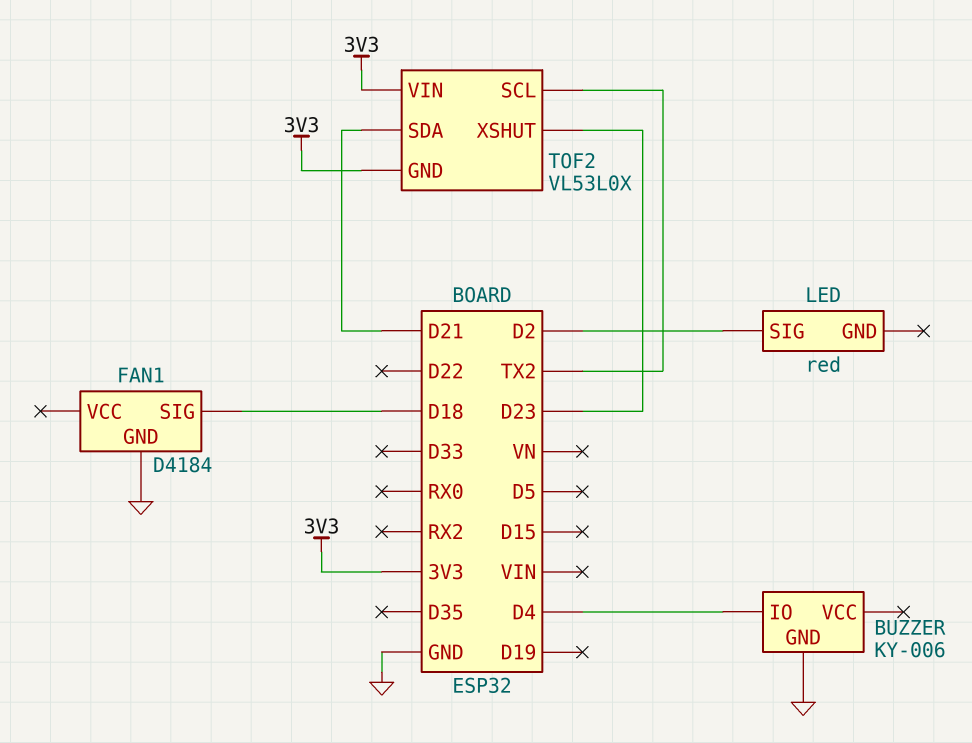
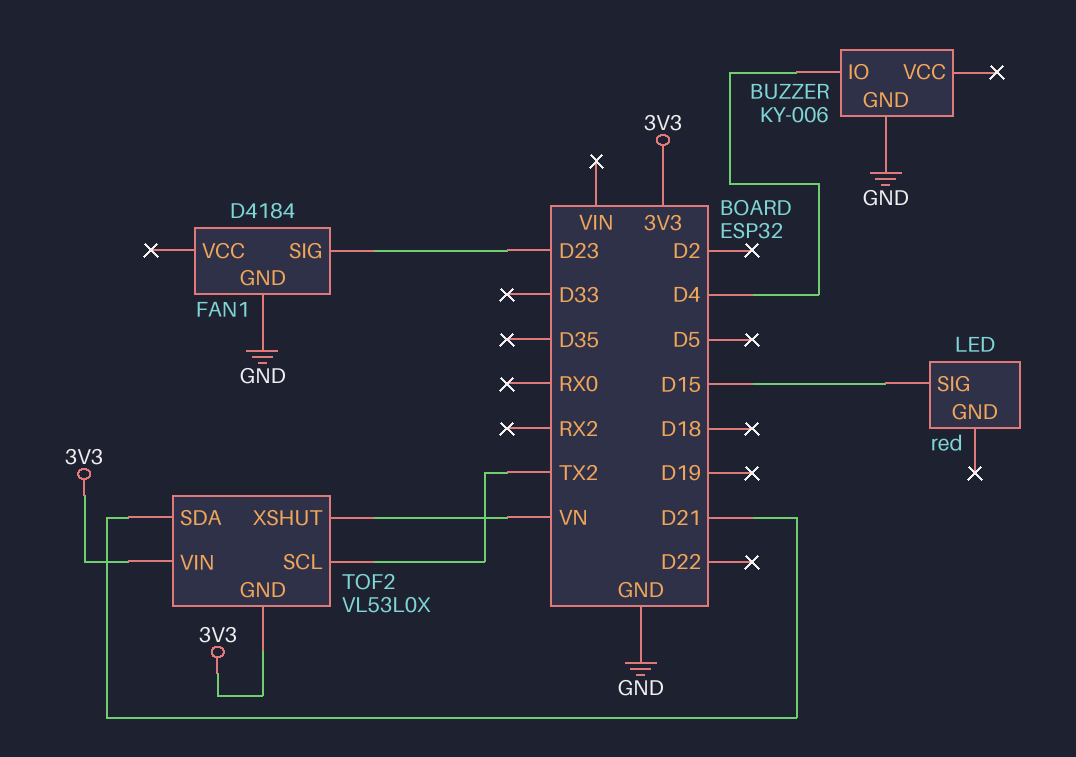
FAN1 pin SIG: D18 -> D23
LED pin SIG: D2 -> D15
TOF2 pin XSHUT: D23 -> VN

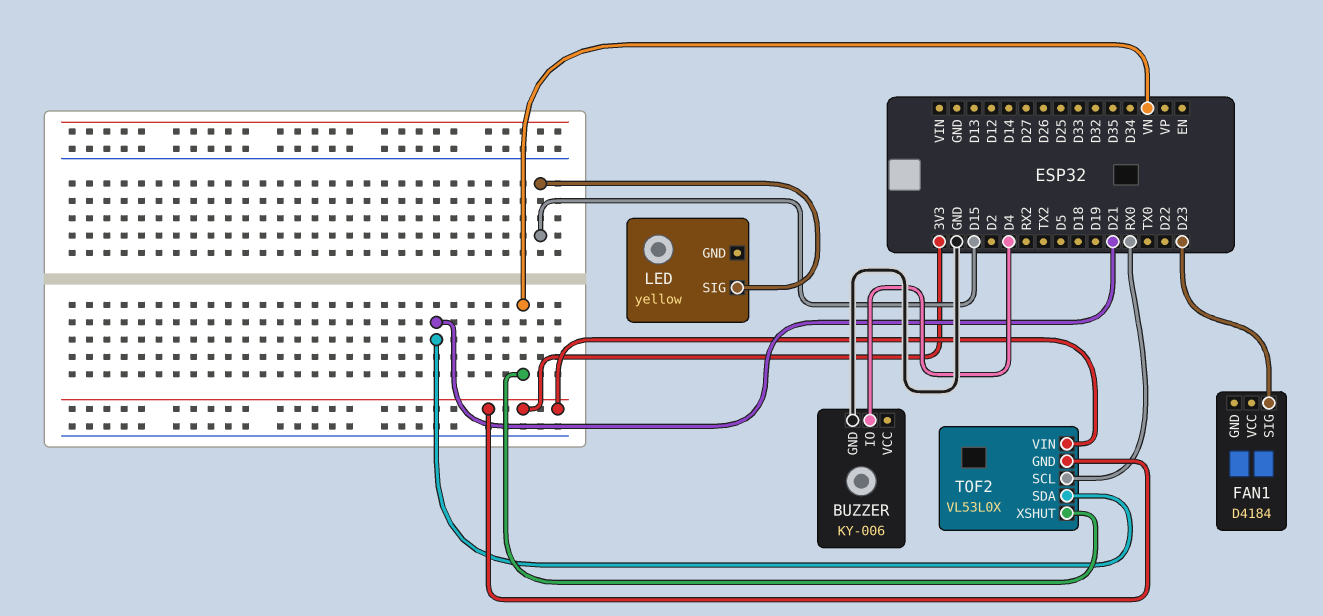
FAN1 pin GND: GND -> none
LED: red -> yellow
TOF2 pin SCL: TX2 -> RX0

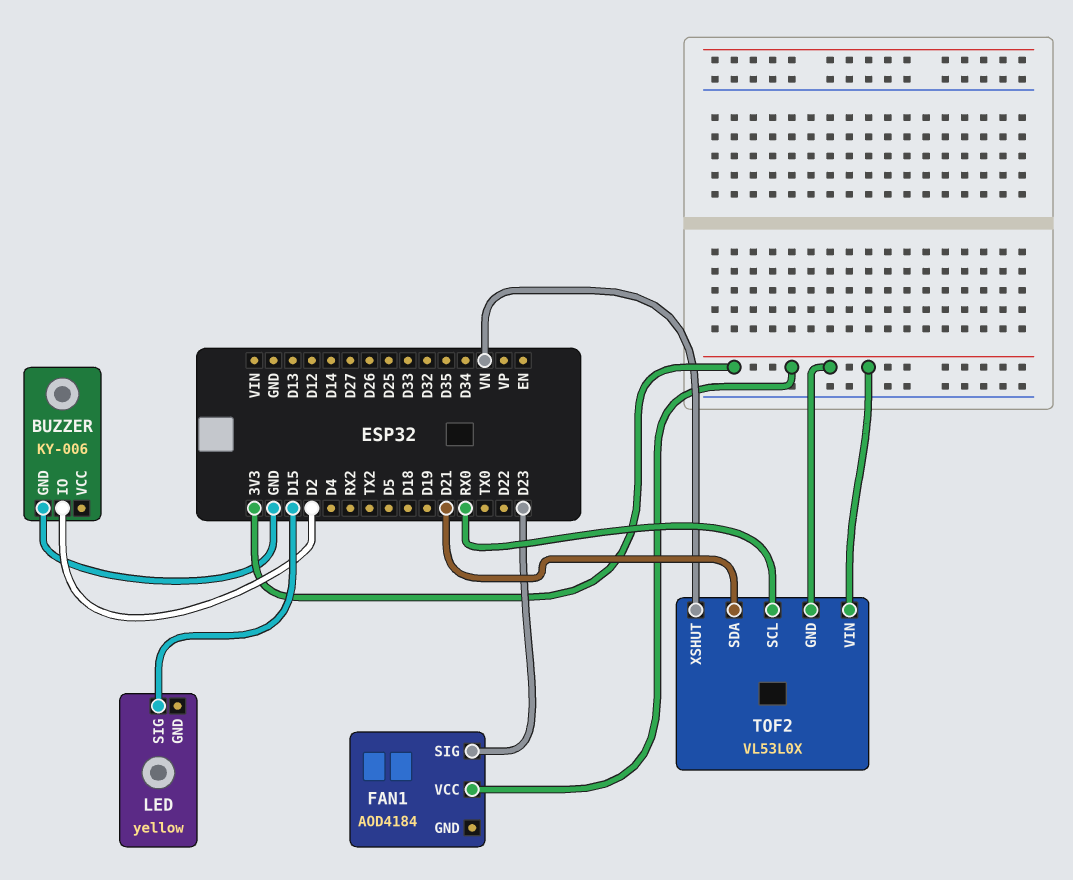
BUZZER pin IO: D4 -> D2
FAN1: D4184 -> AOD4184
FAN1 pin VCC: none -> 3V3

